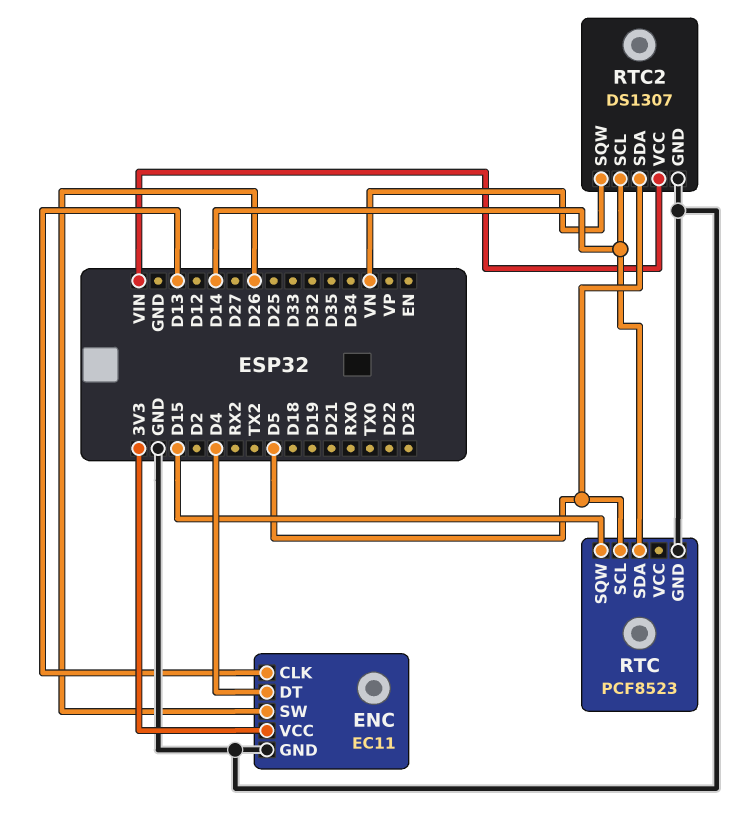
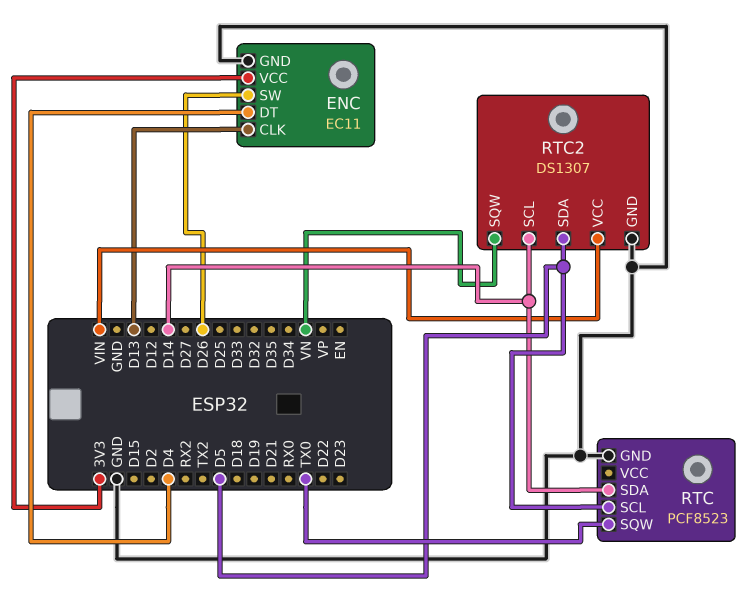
RTC pin SQW: D15 -> TX0

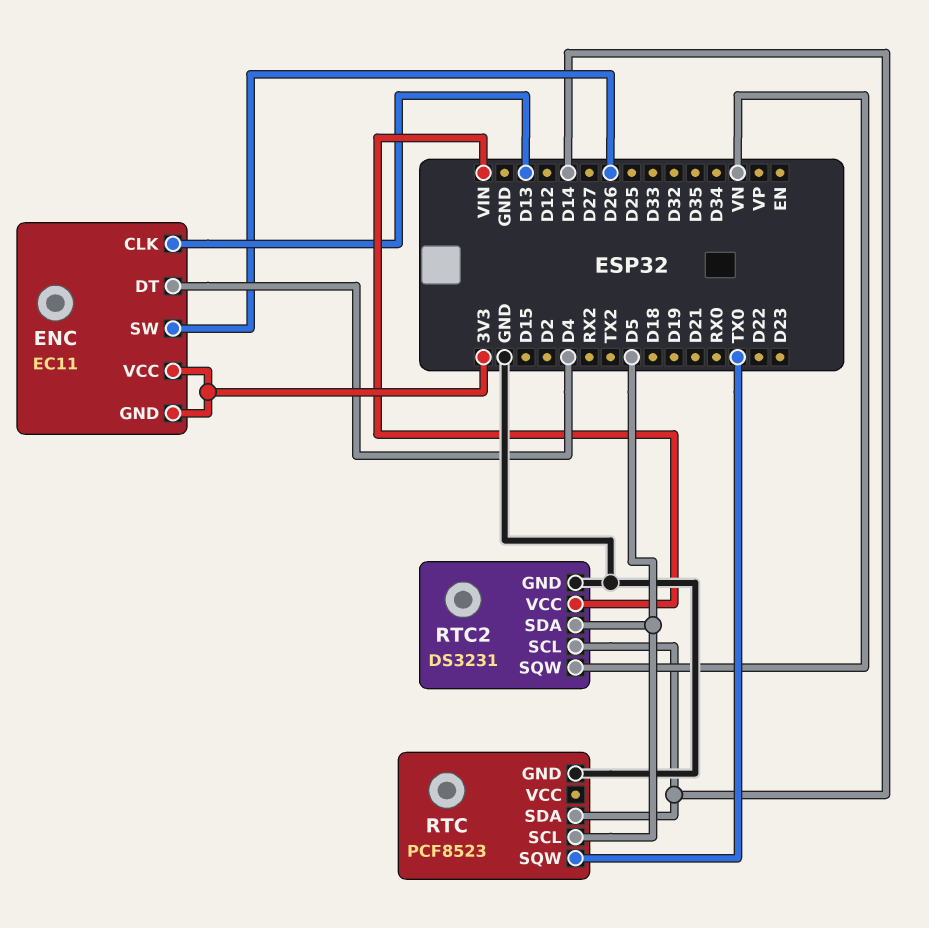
ENC pin GND: GND -> 3V3
RTC2: DS1307 -> DS3231

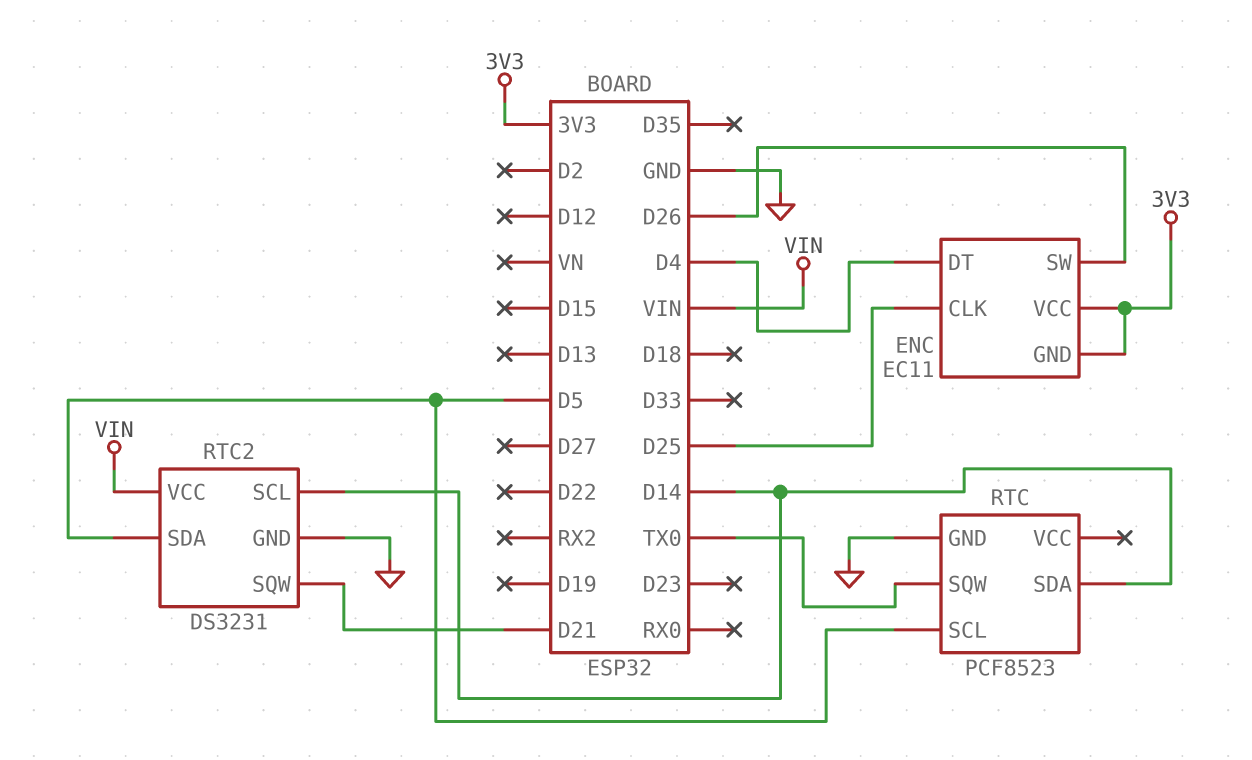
ENC pin CLK: D13 -> D25
RTC2 pin SQW: VN -> D21

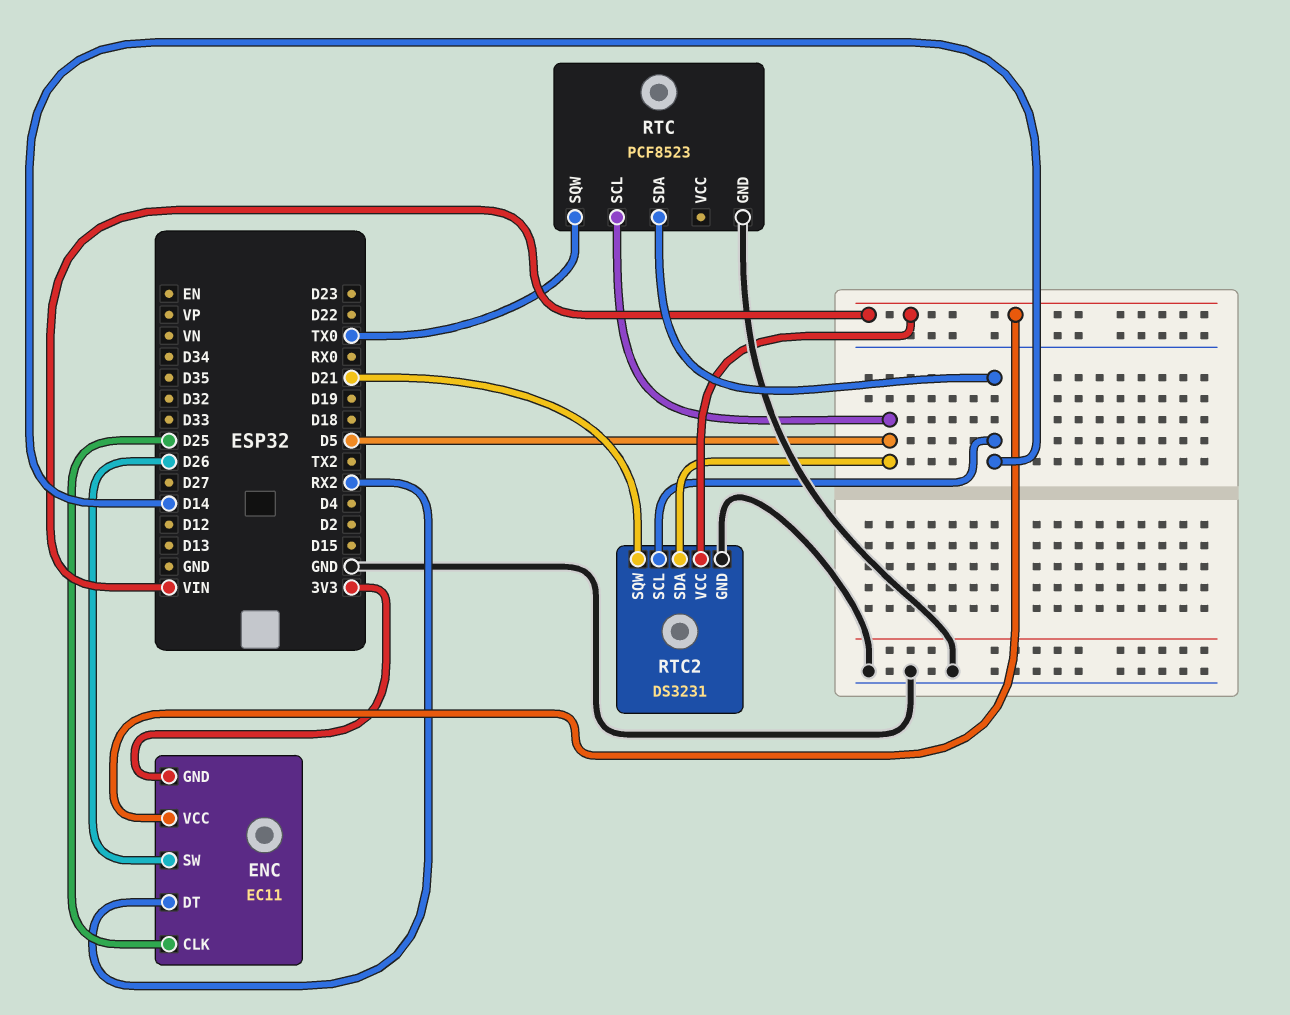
ENC pin DT: D4 -> RX2
ENC pin VCC: 3V3 -> VIN

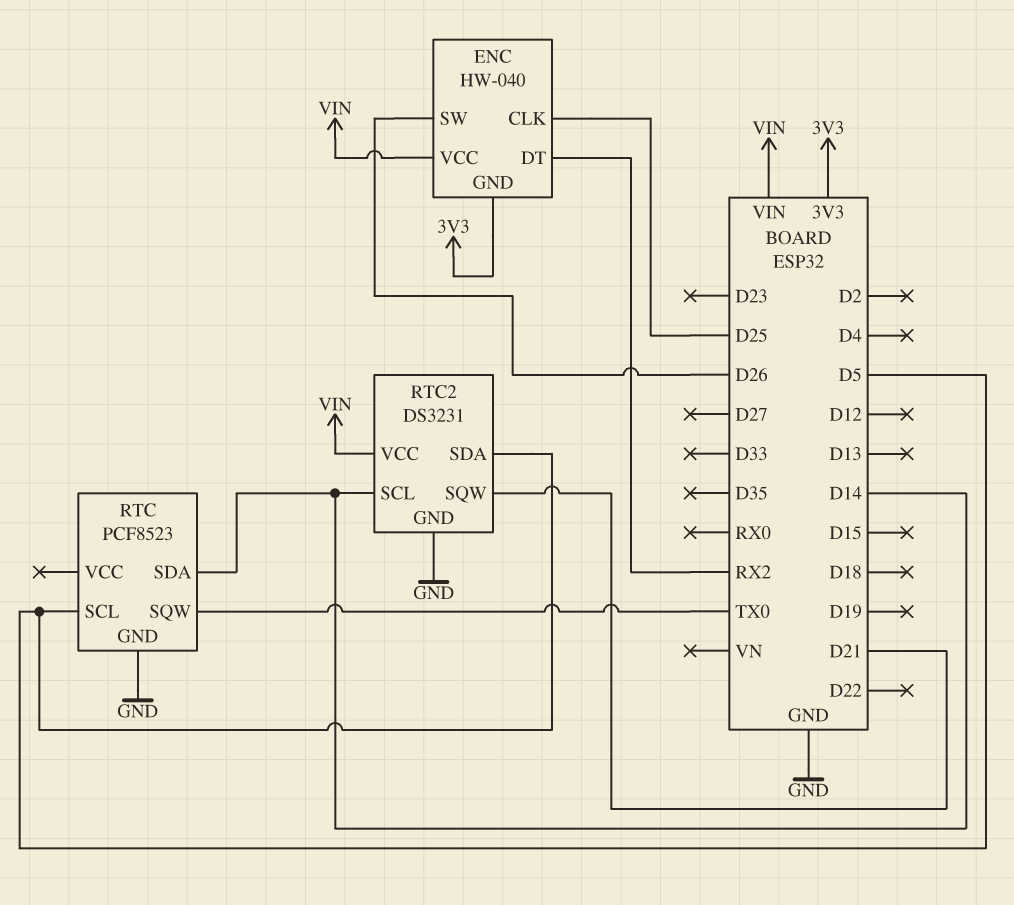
ENC: EC11 -> HW-040

